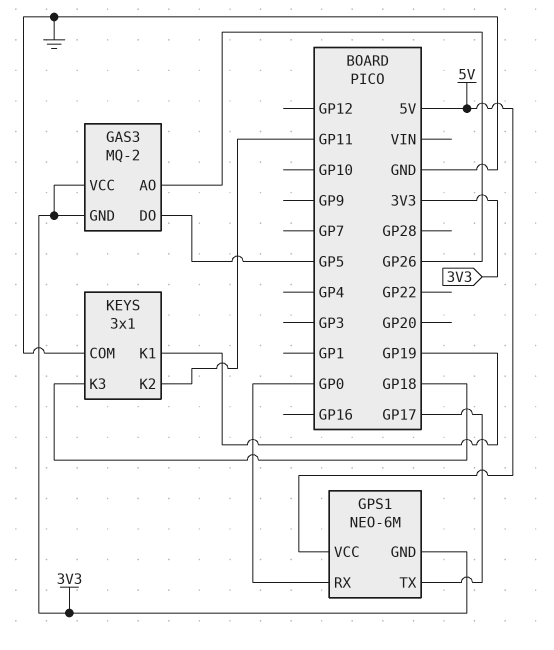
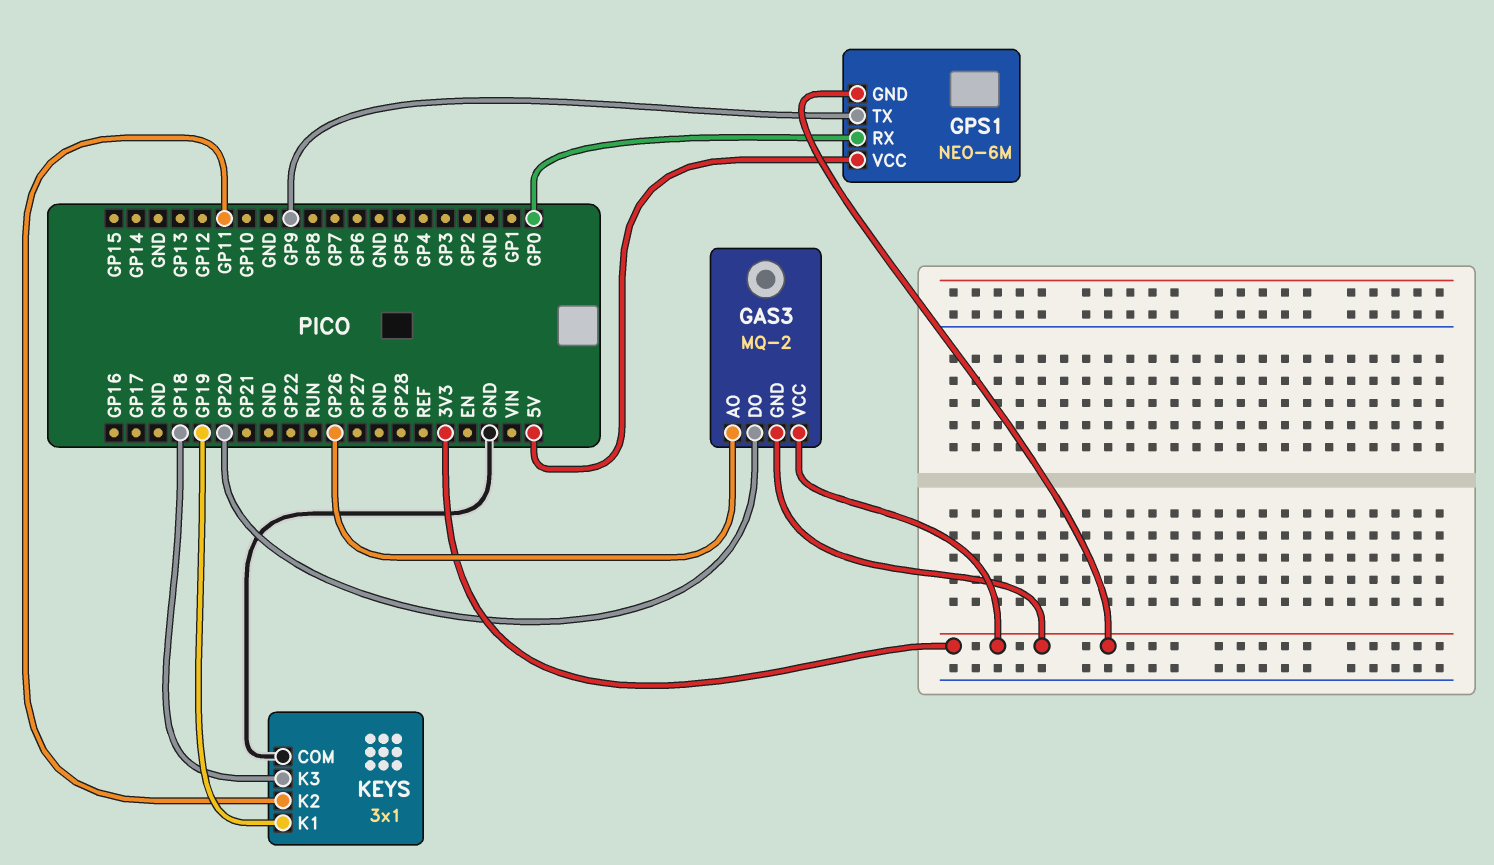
GAS3 pin DO: GP5 -> GP20
GPS1 pin TX: GP17 -> GP9

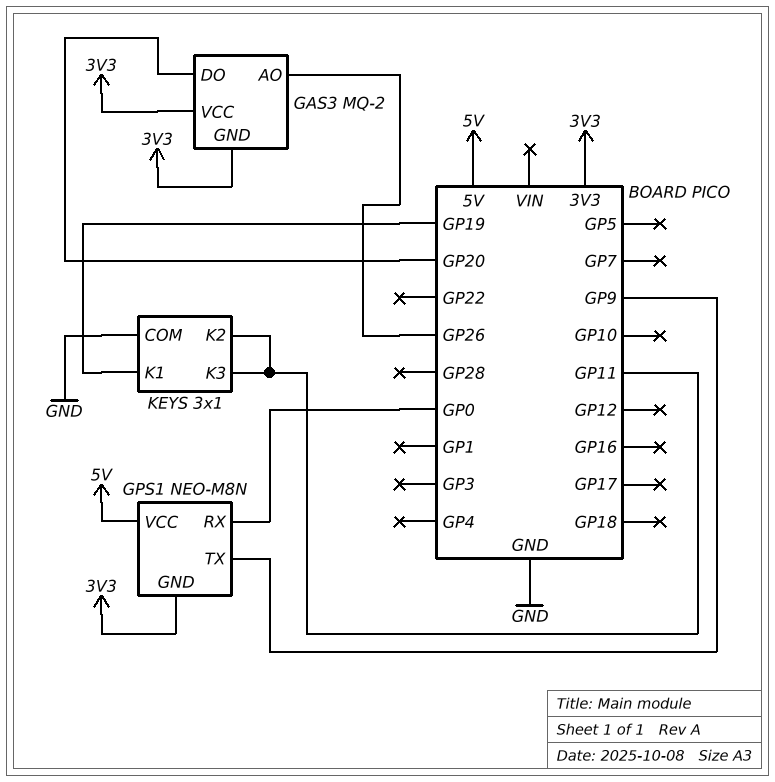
GPS1: NEO-6M -> NEO-M8N
KEYS pin K3: GP18 -> GP11

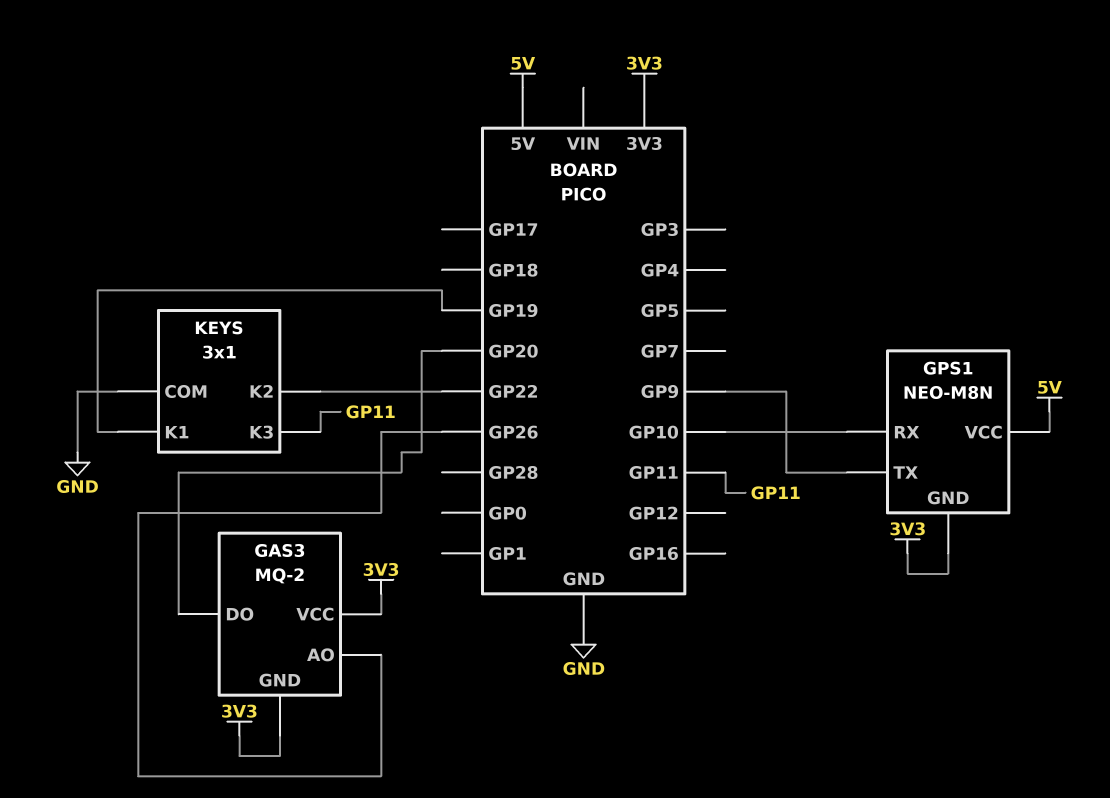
GPS1 pin RX: GP0 -> GP10
KEYS pin K2: GP11 -> GP22

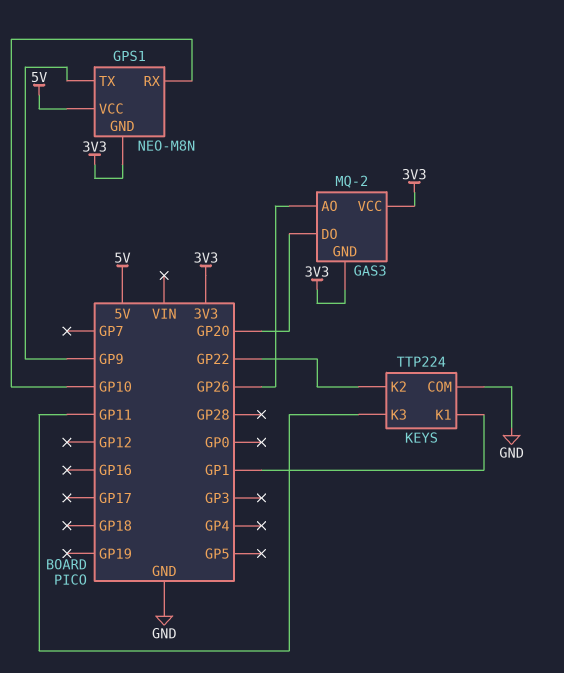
KEYS: 3x1 -> TTP224
KEYS pin K1: GP19 -> GP1

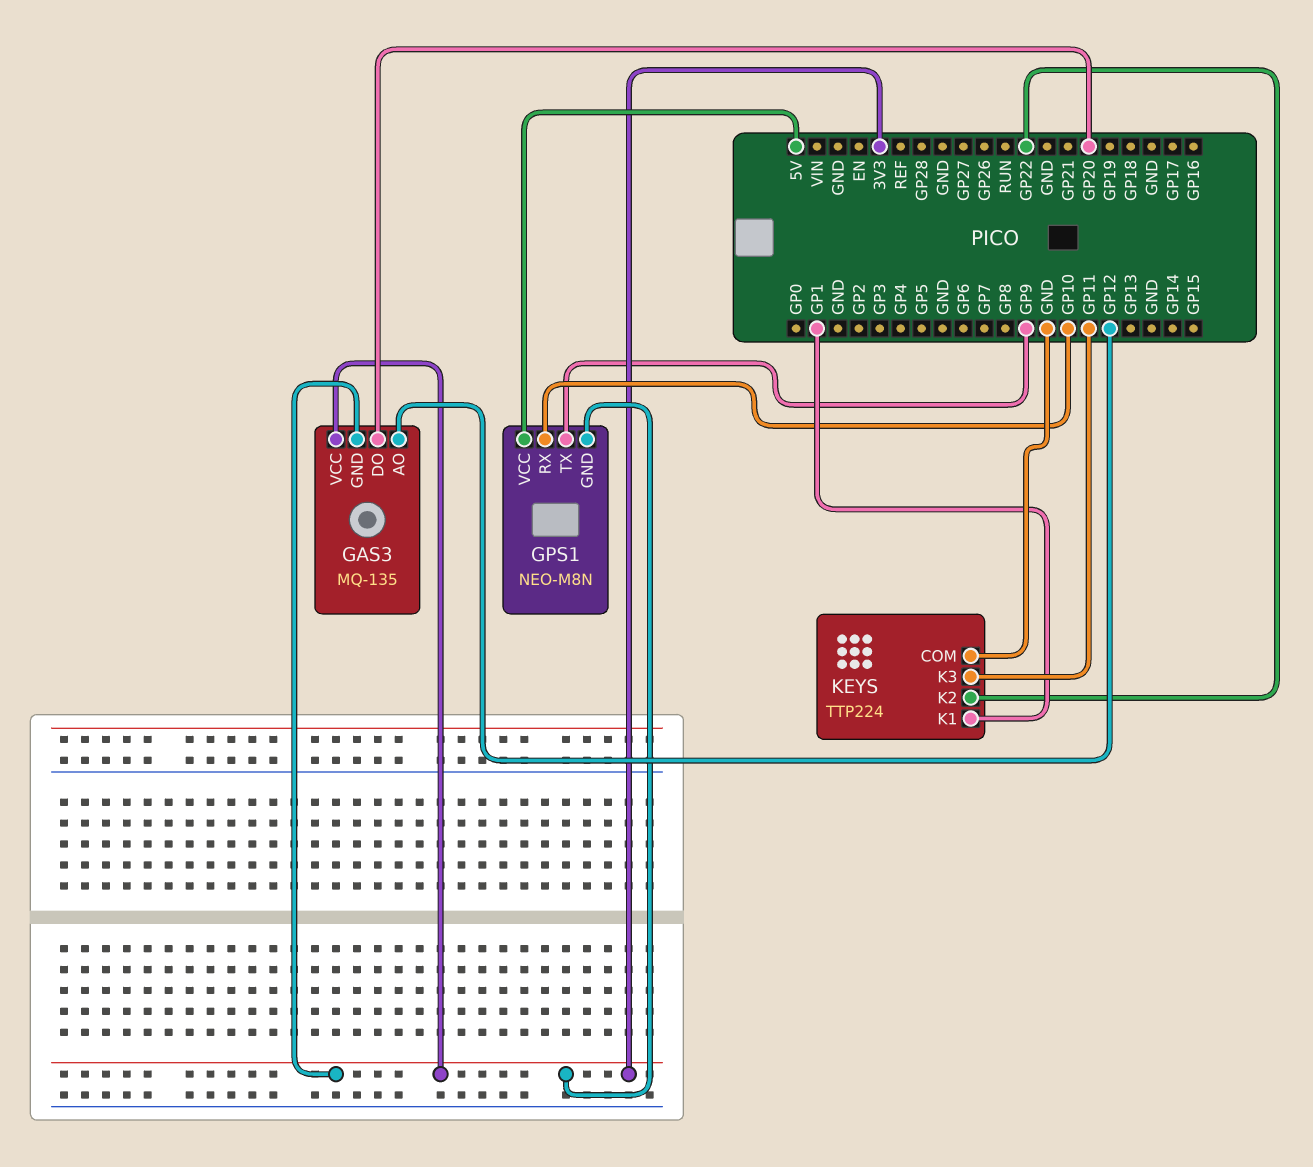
GAS3: MQ-2 -> MQ-135
GAS3 pin AO: GP26 -> GP12

